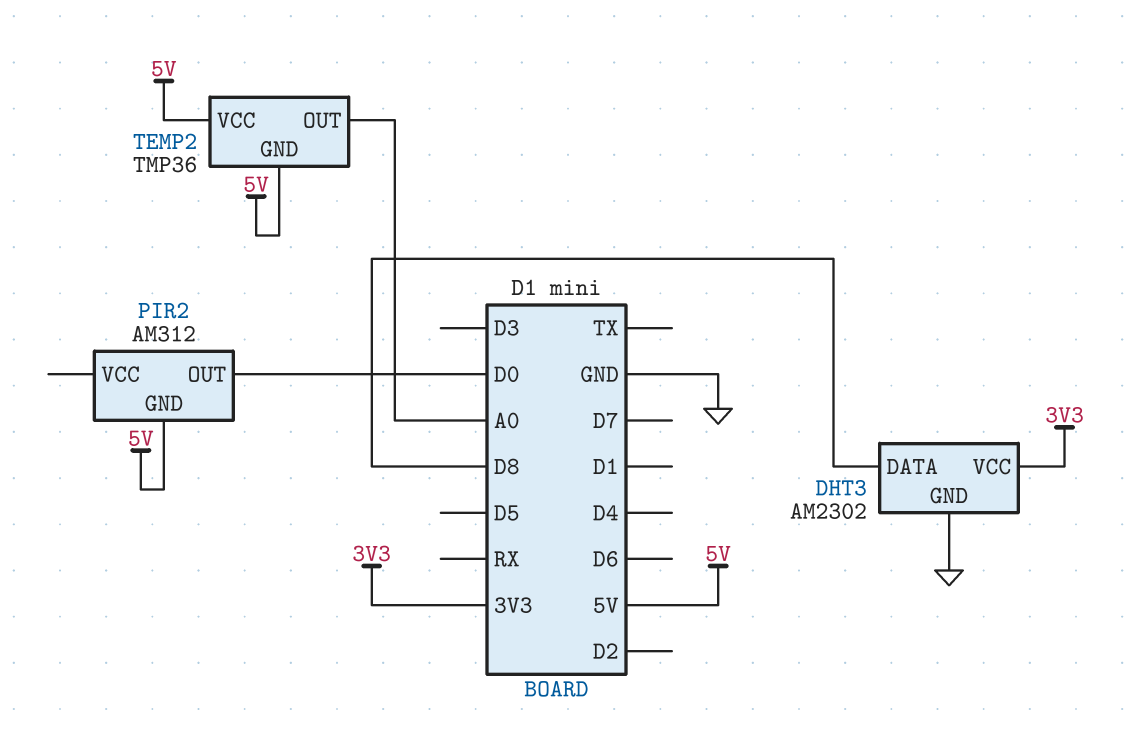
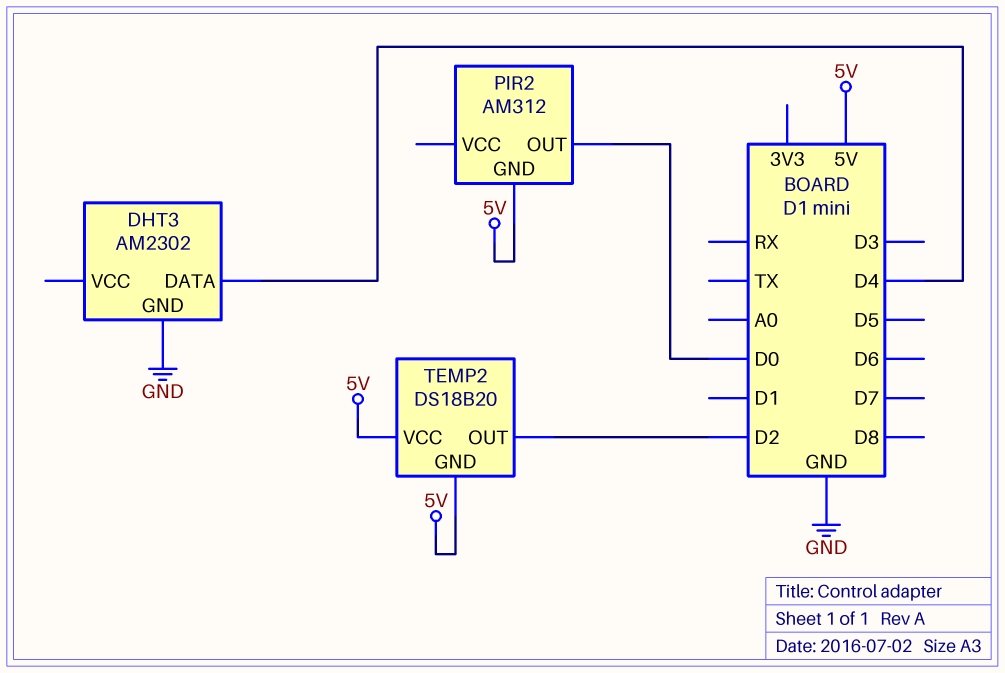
DHT3 pin DATA: D8 -> D4
DHT3 pin VCC: 3V3 -> none
TEMP2: TMP36 -> DS18B20
TEMP2 pin OUT: A0 -> D2

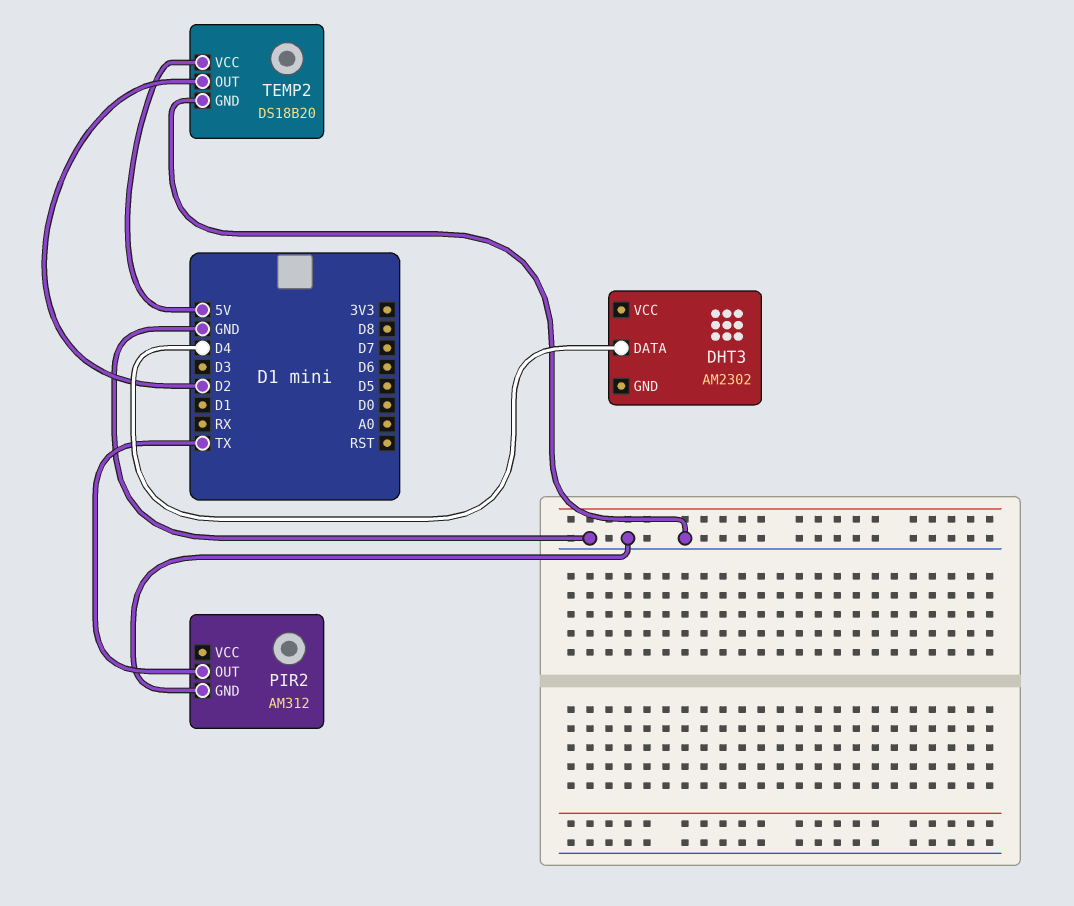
DHT3 pin GND: GND -> none
PIR2 pin GND: 5V -> GND
PIR2 pin OUT: D0 -> TX
TEMP2 pin GND: 5V -> GND

